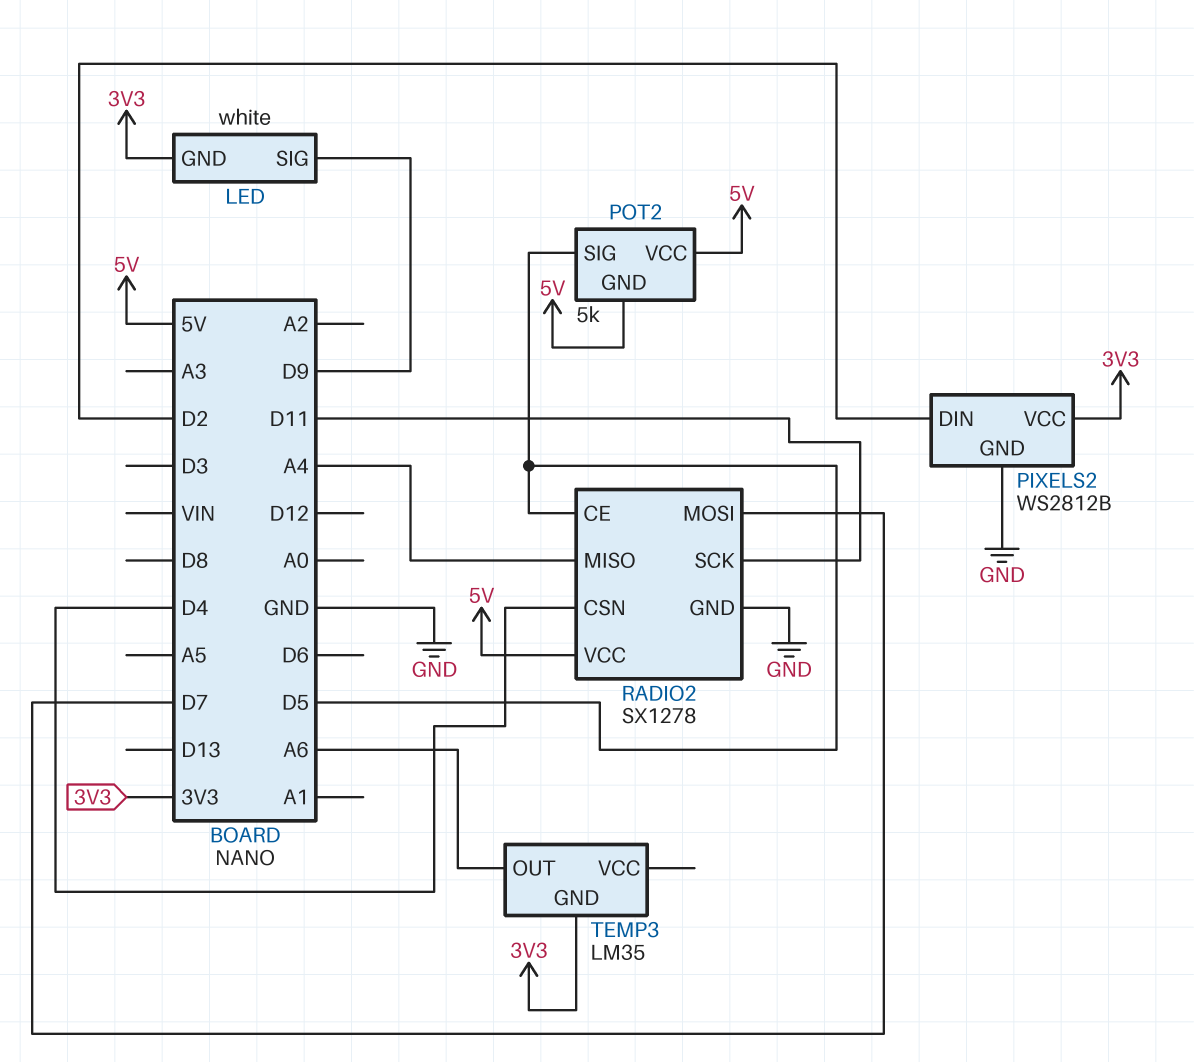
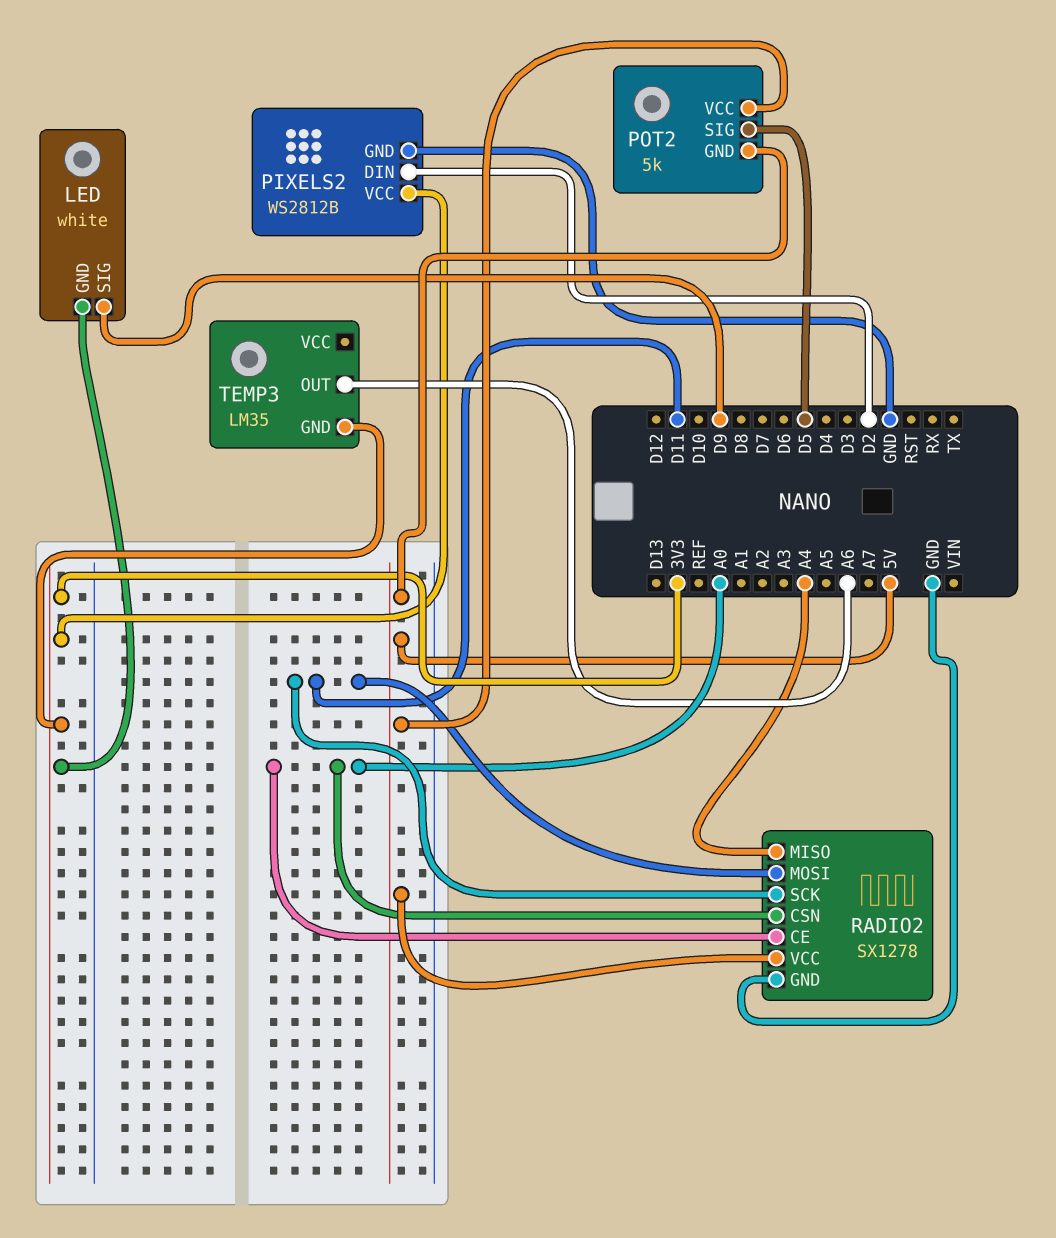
RADIO2 pin CE: D5 -> A0
RADIO2 pin CSN: D4 -> A0
RADIO2 pin MOSI: D7 -> D11

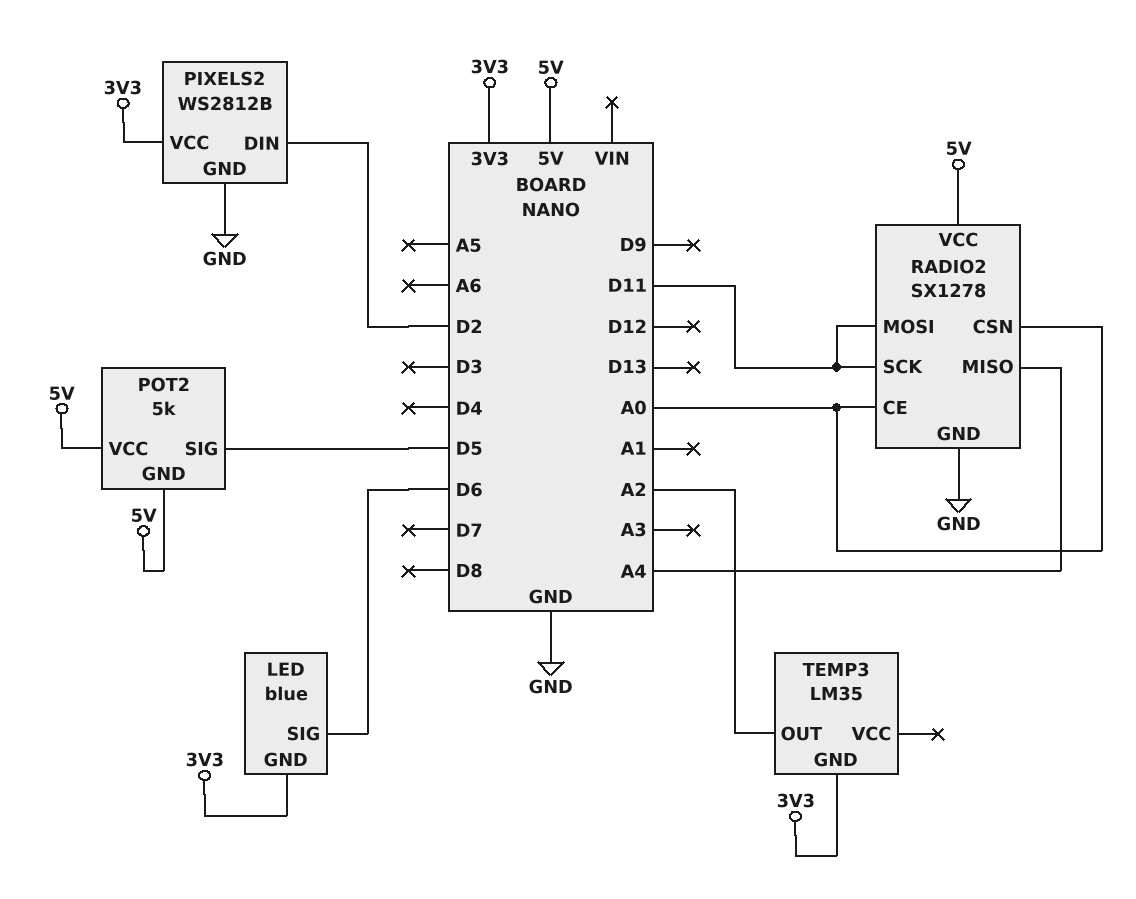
LED: white -> blue
LED pin SIG: D9 -> D6
TEMP3 pin OUT: A6 -> A2

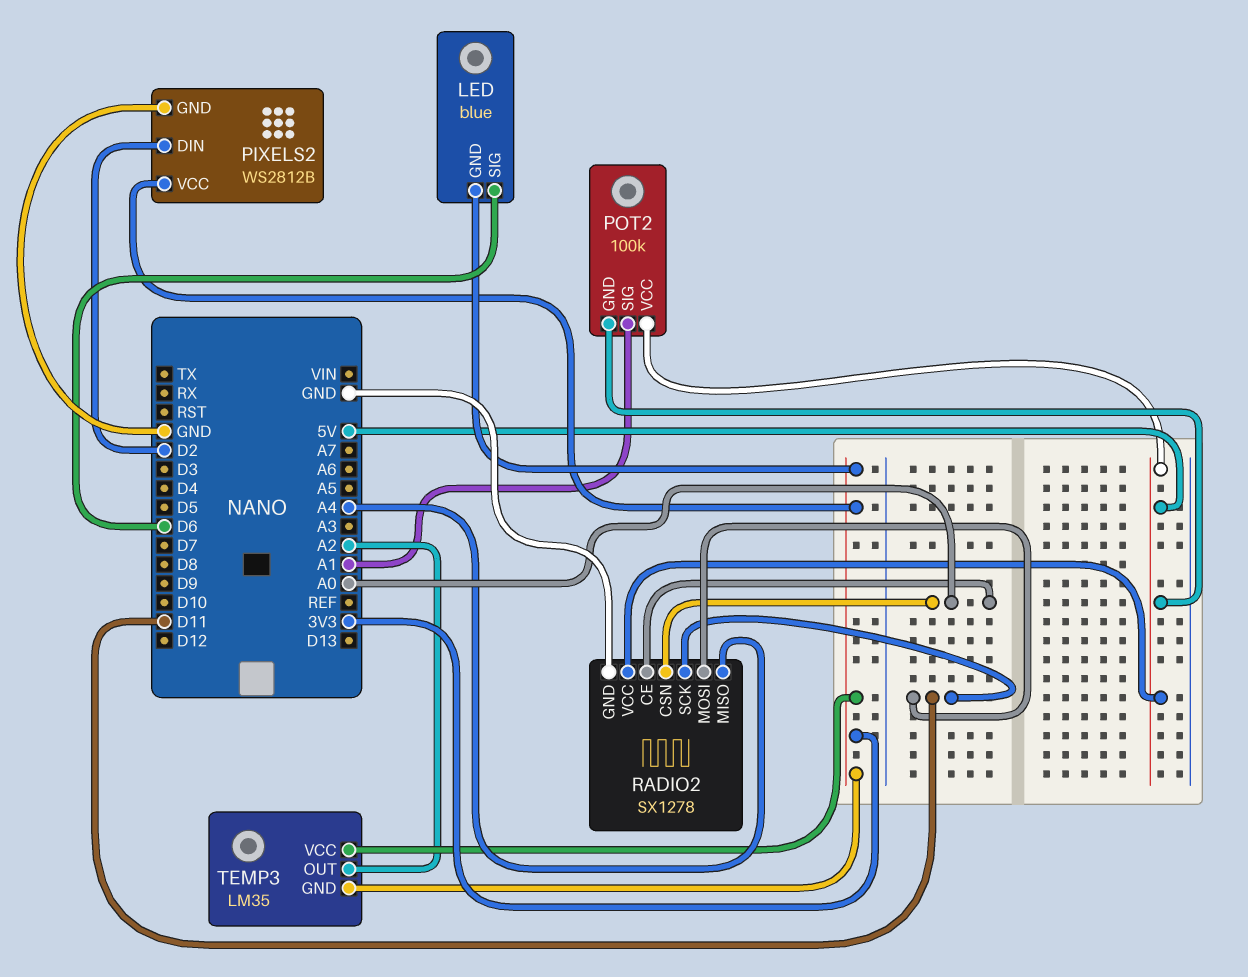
POT2: 5k -> 100k
POT2 pin SIG: D5 -> A1
TEMP3 pin VCC: none -> 3V3

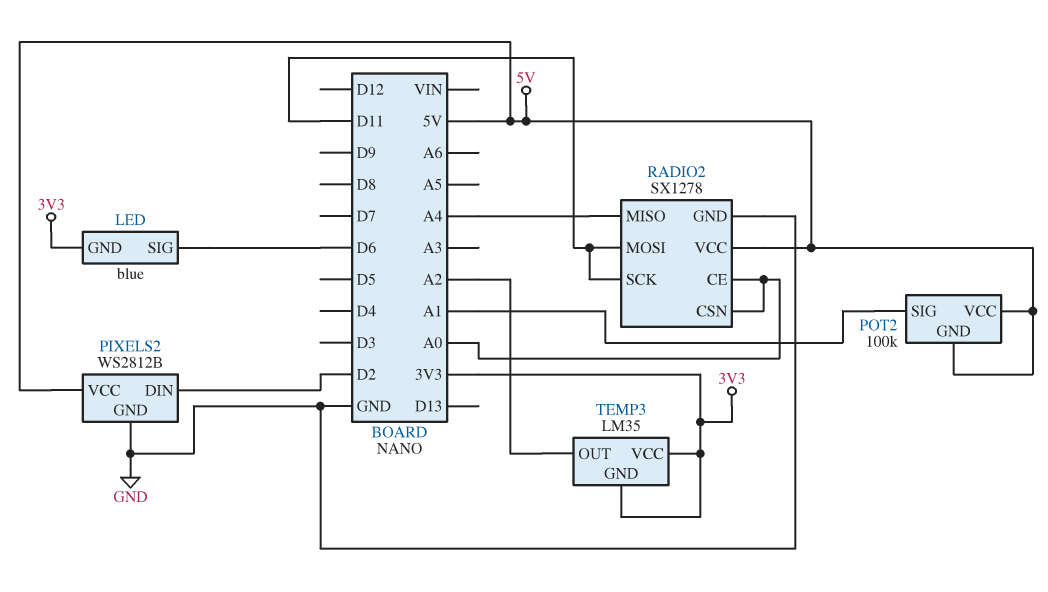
PIXELS2 pin VCC: 3V3 -> 5V

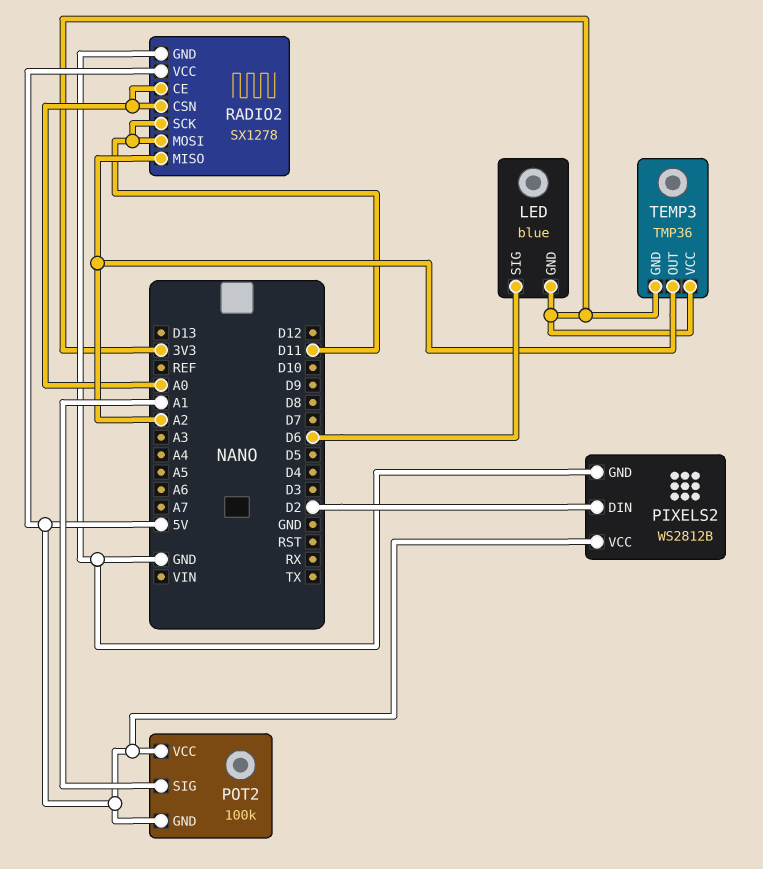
RADIO2 pin MISO: A4 -> A2
TEMP3: LM35 -> TMP36

